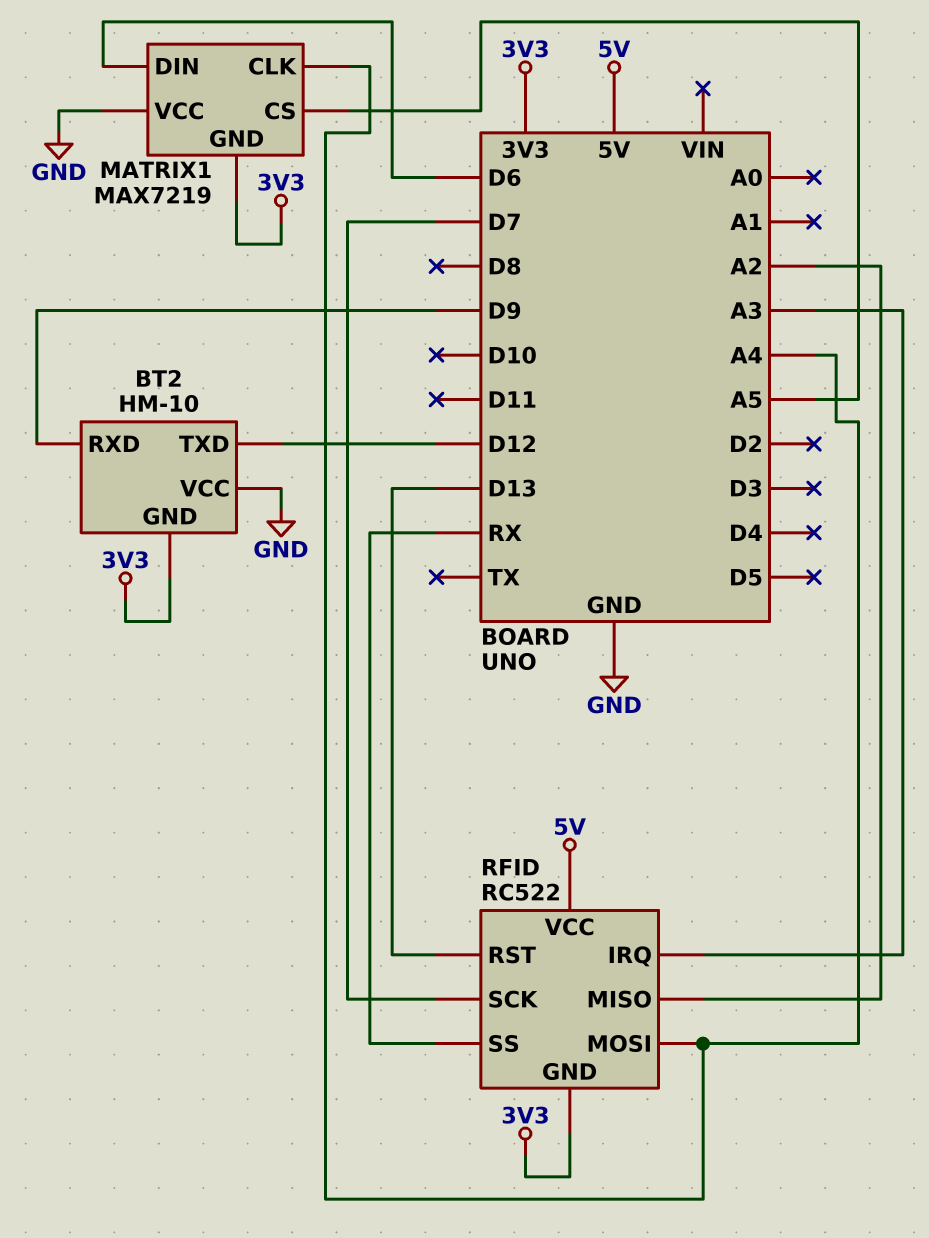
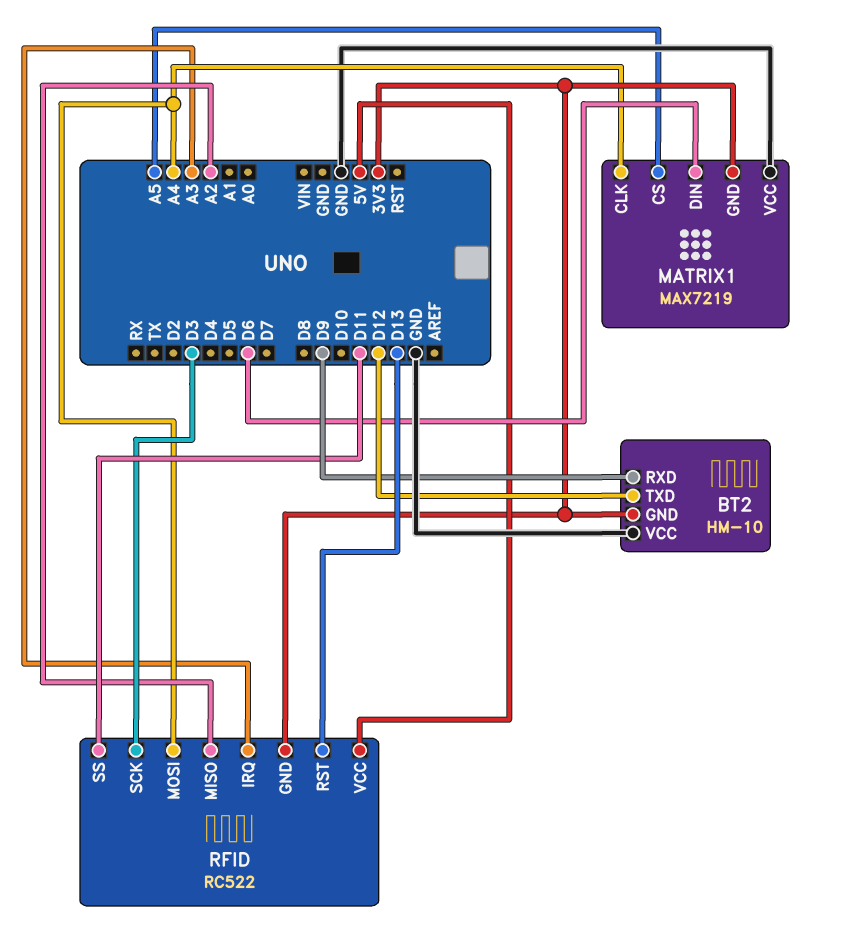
RFID pin SCK: D7 -> D3
RFID pin SS: RX -> D11

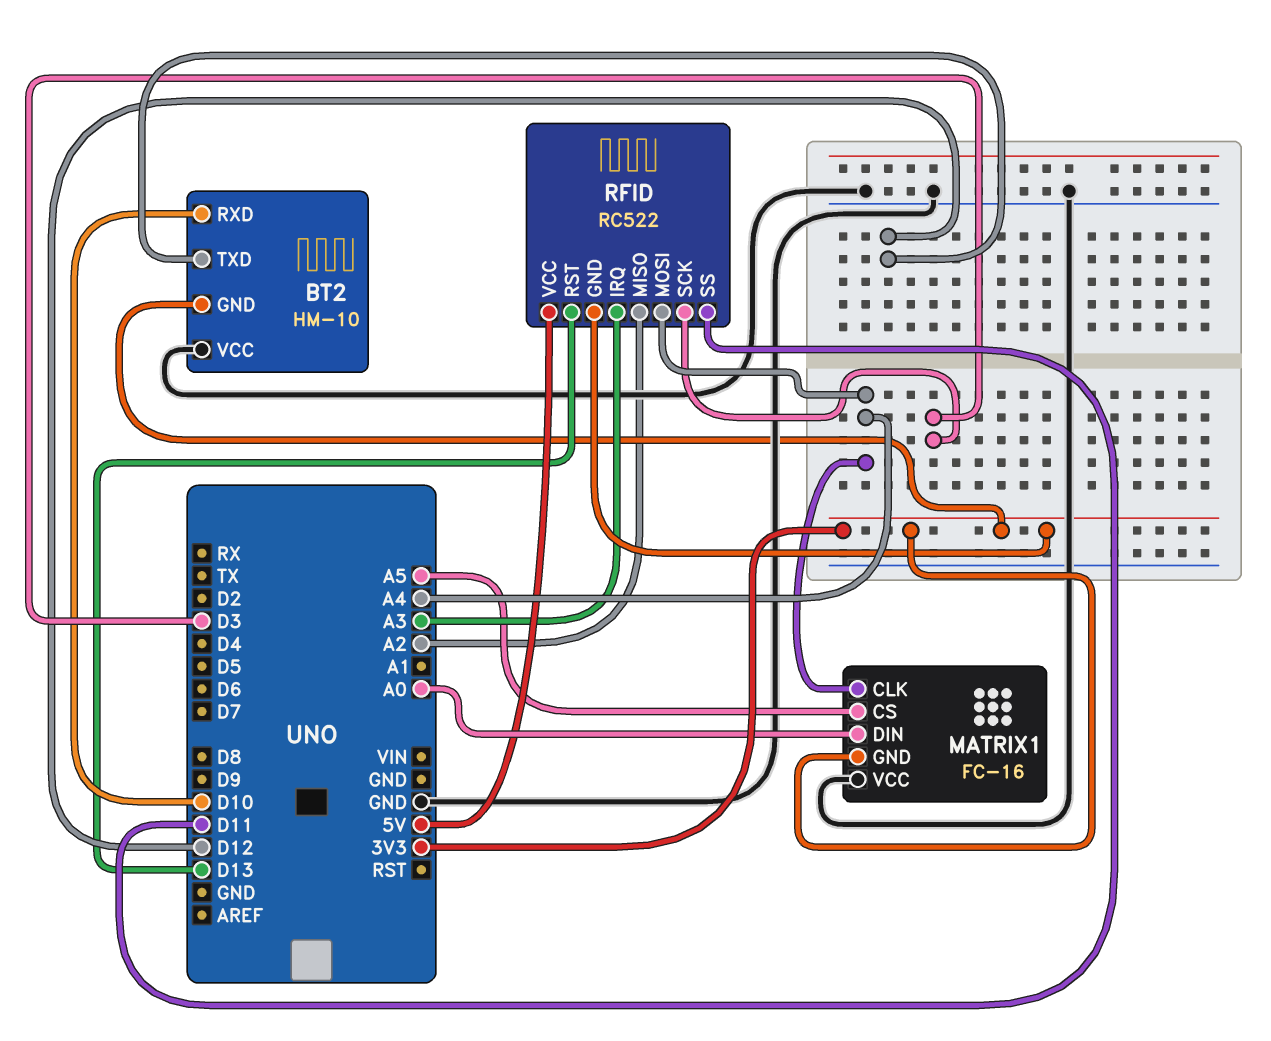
BT2 pin RXD: D9 -> D10
MATRIX1: MAX7219 -> FC-16
MATRIX1 pin DIN: D6 -> A0

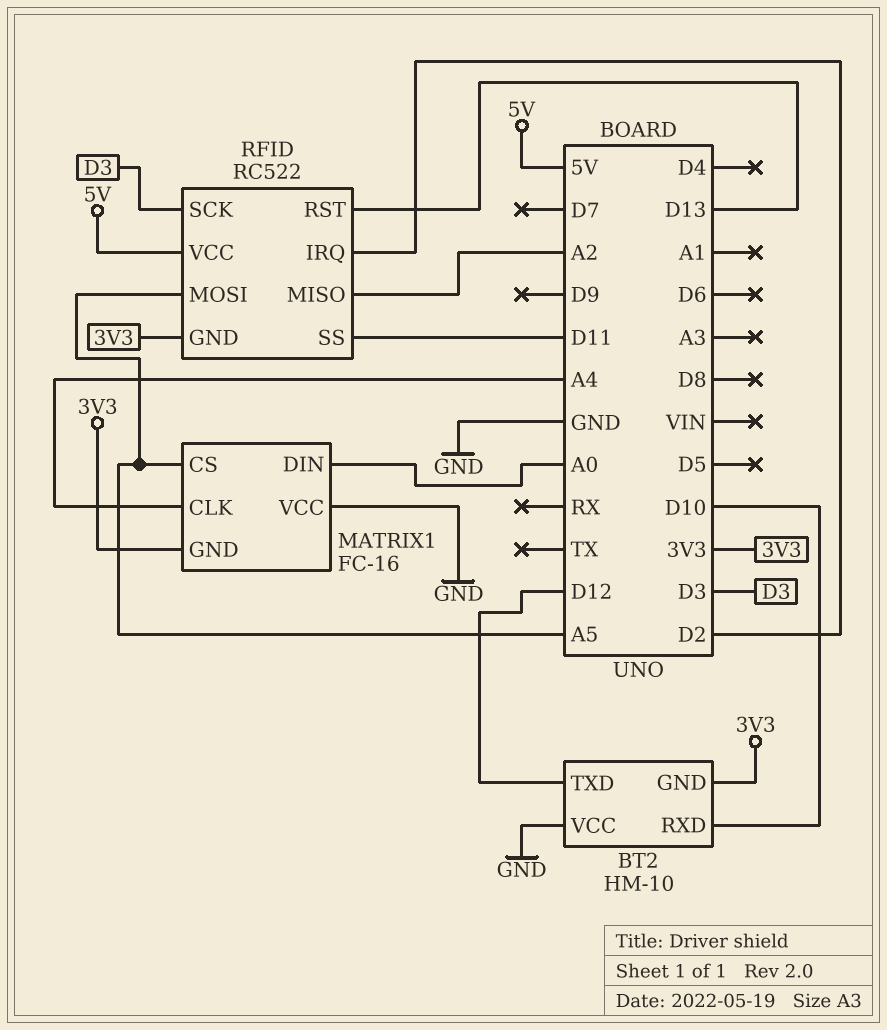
RFID pin IRQ: A3 -> D2
RFID pin MOSI: A4 -> A5

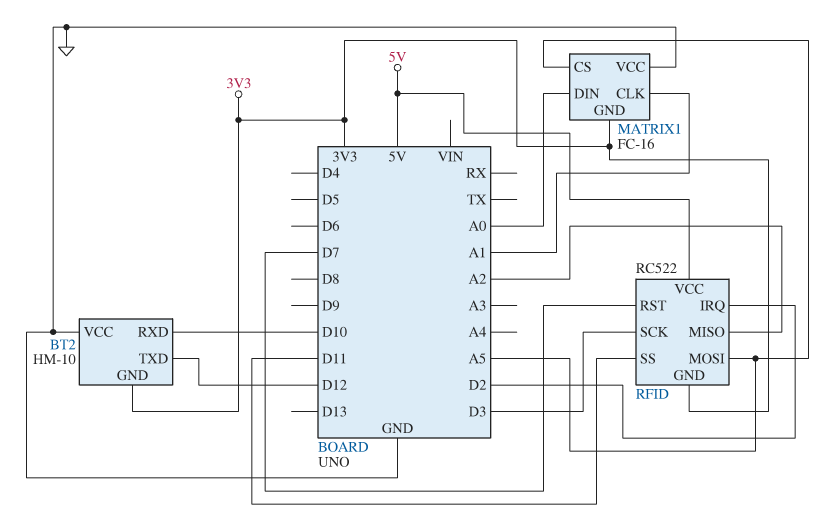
MATRIX1 pin CLK: A4 -> A1
RFID pin RST: D13 -> D7

